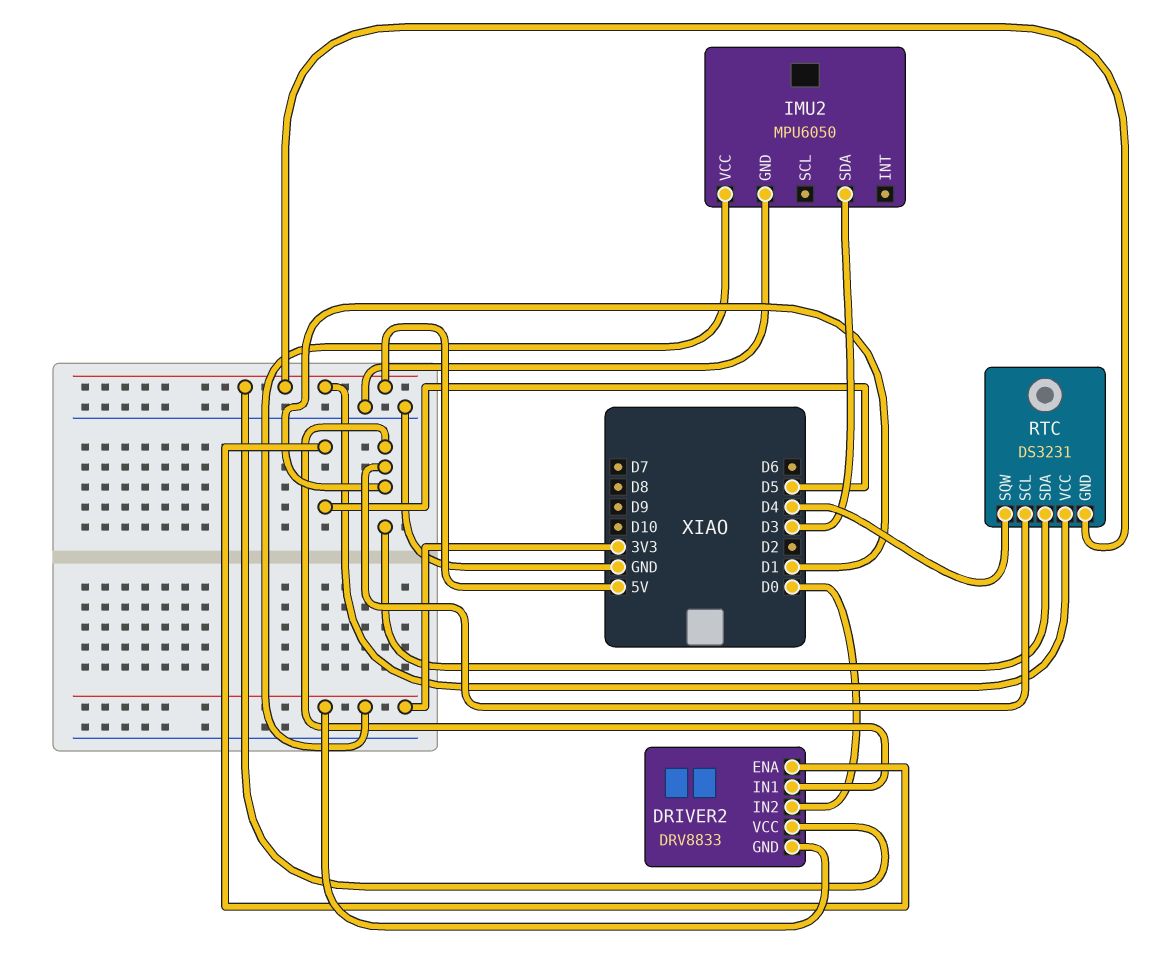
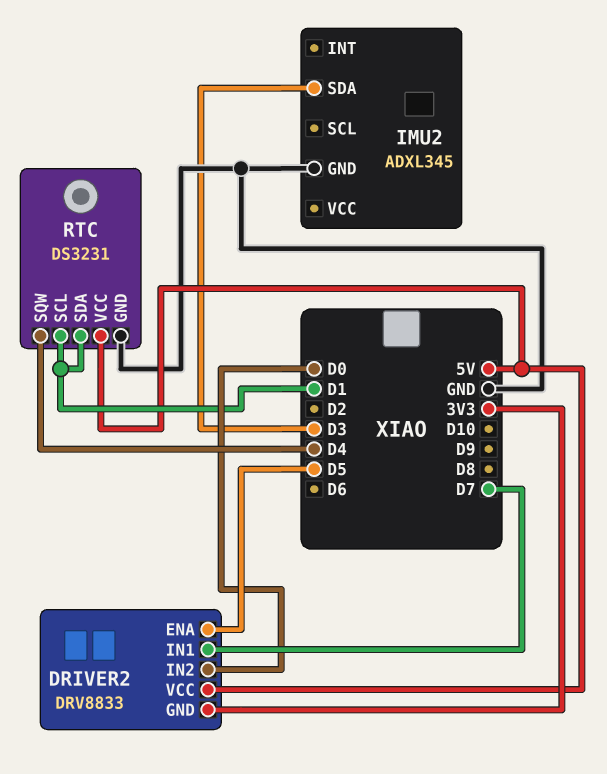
DRIVER2 pin IN1: D1 -> D7
IMU2: MPU6050 -> ADXL345
IMU2 pin VCC: 3V3 -> none
RTC pin GND: 5V -> GND

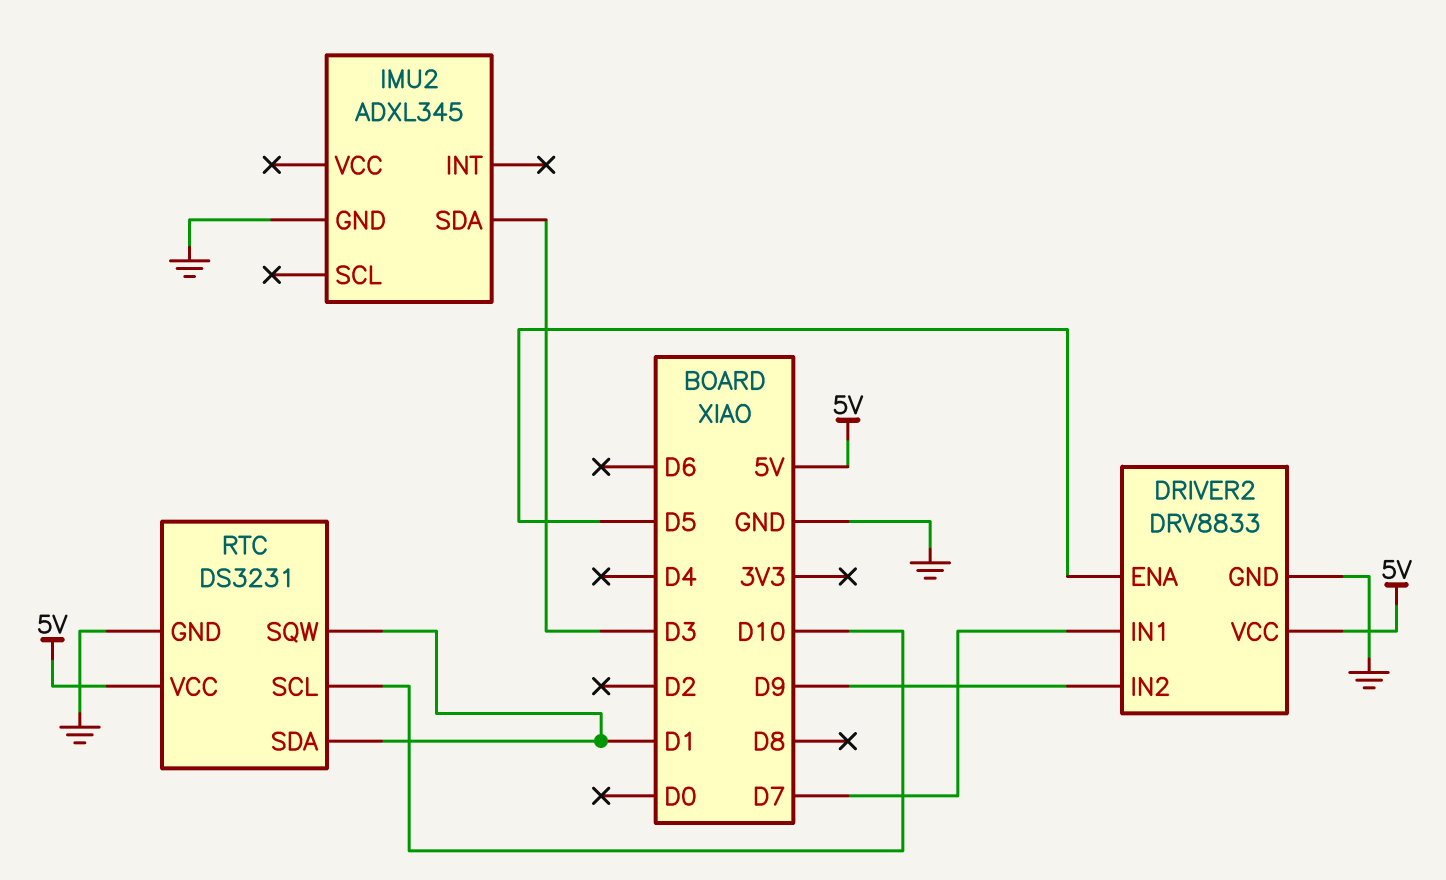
DRIVER2 pin GND: 3V3 -> GND
DRIVER2 pin IN2: D0 -> D9
RTC pin SCL: D1 -> D10
RTC pin SQW: D4 -> D1

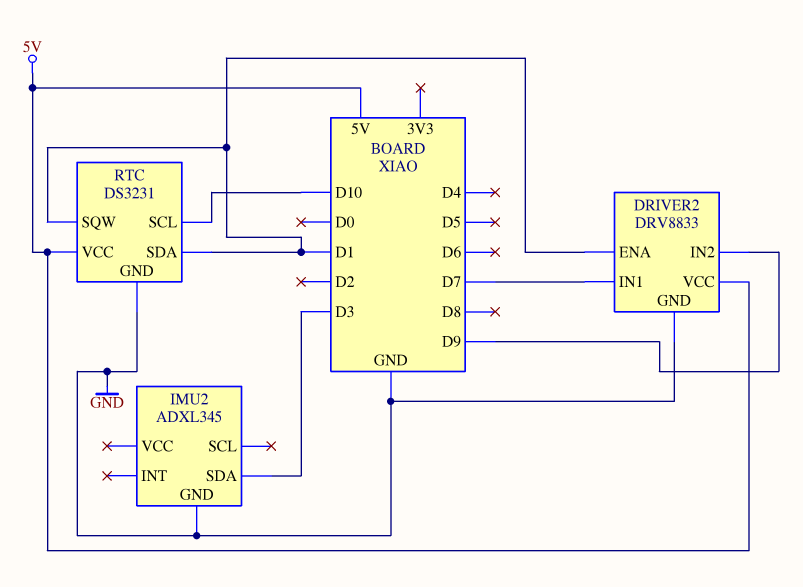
DRIVER2 pin ENA: D5 -> D1

